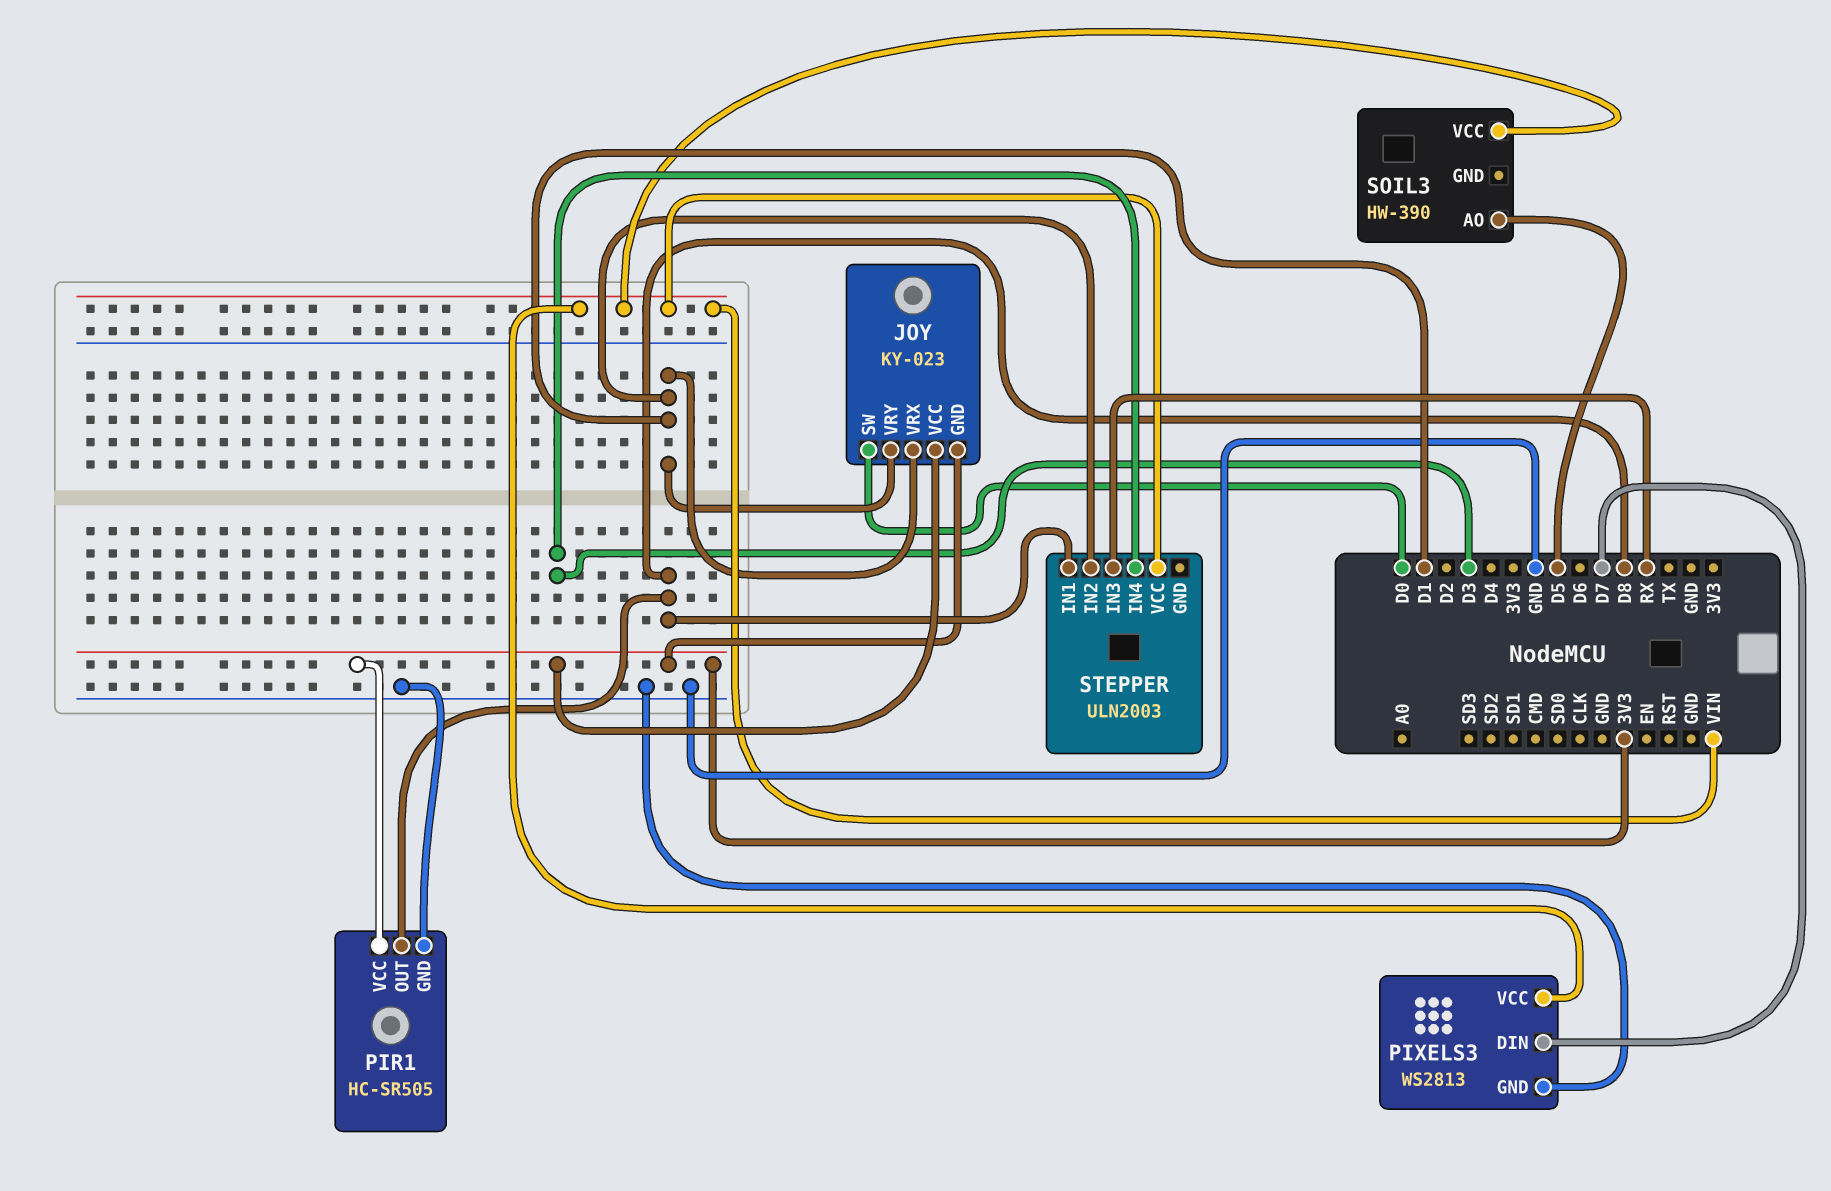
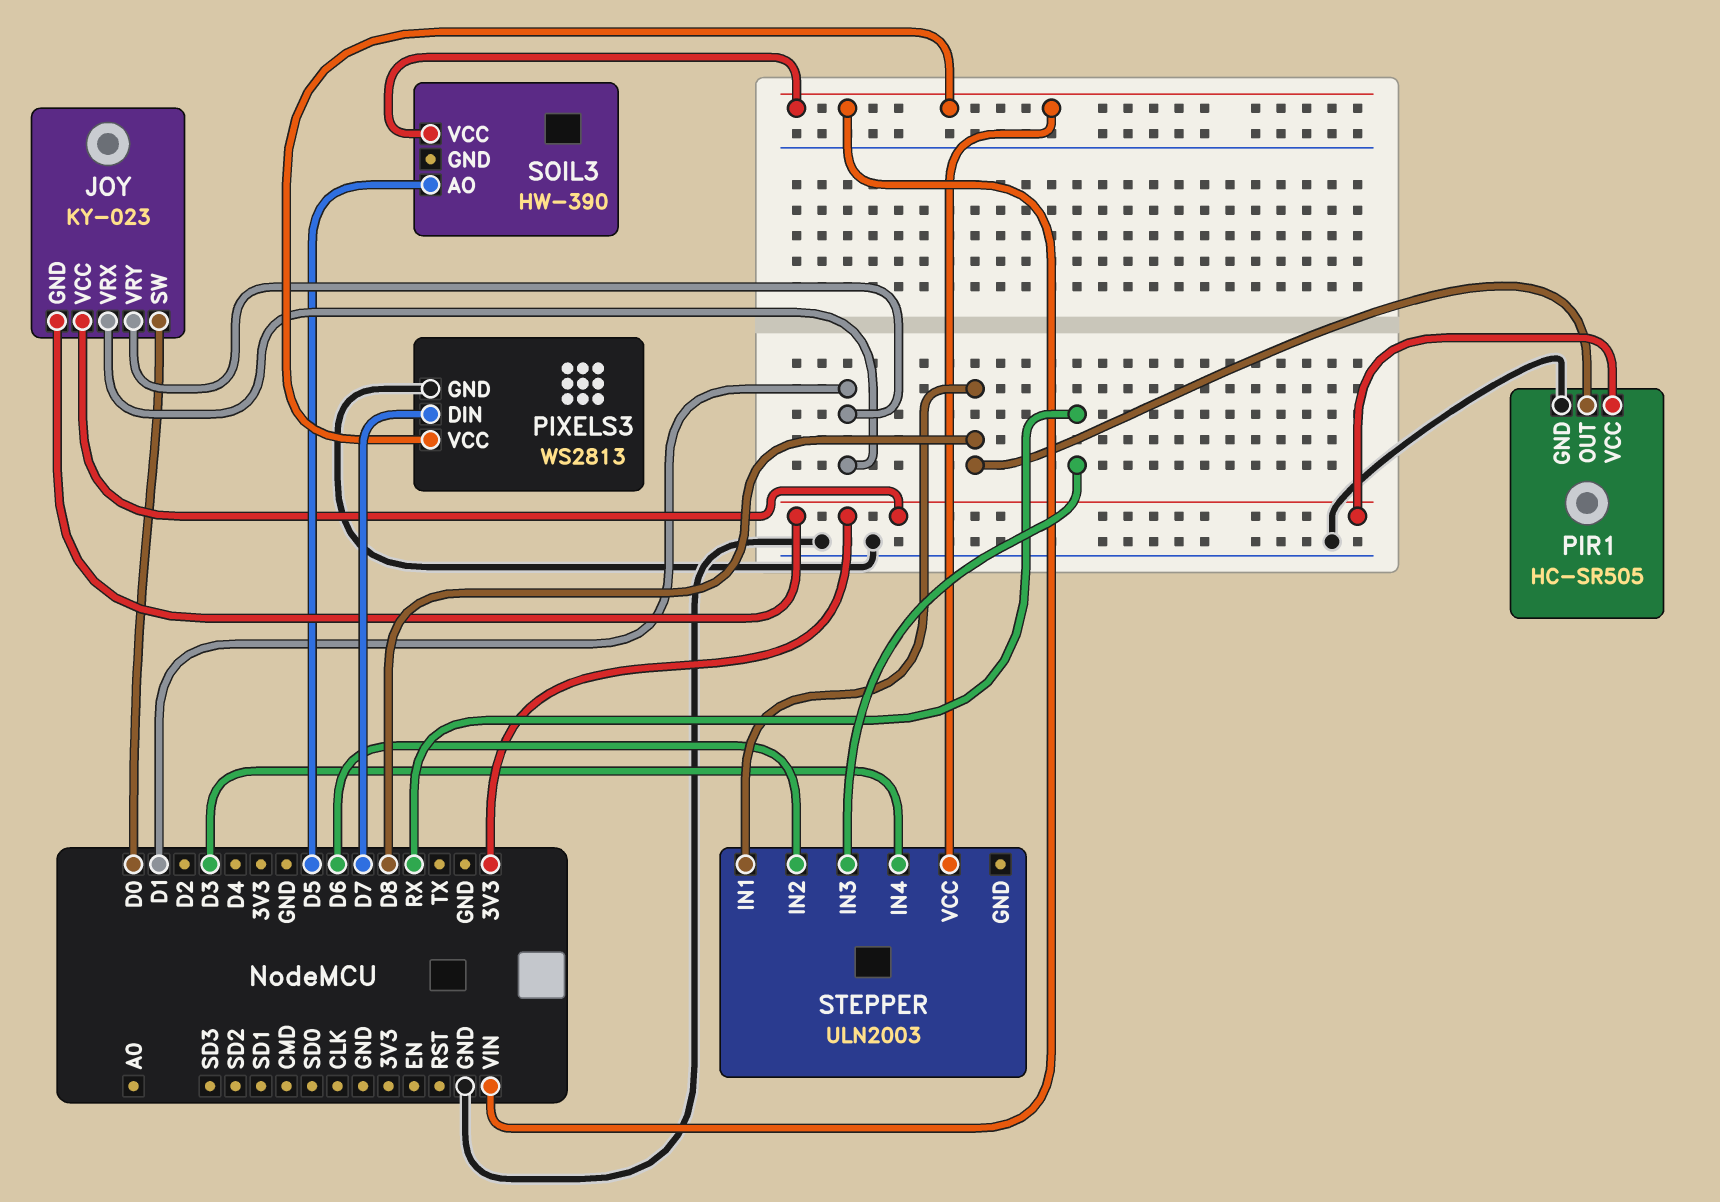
STEPPER pin IN2: D1 -> D6

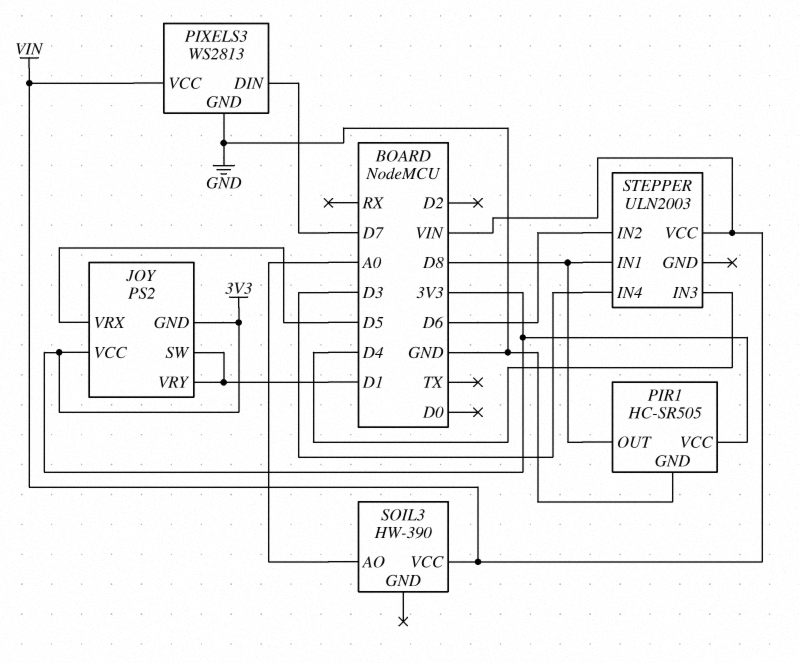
JOY: KY-023 -> PS2
JOY pin SW: D0 -> D1
JOY pin VRX: D1 -> D5
SOIL3 pin AO: D5 -> A0
STEPPER pin IN3: RX -> D4

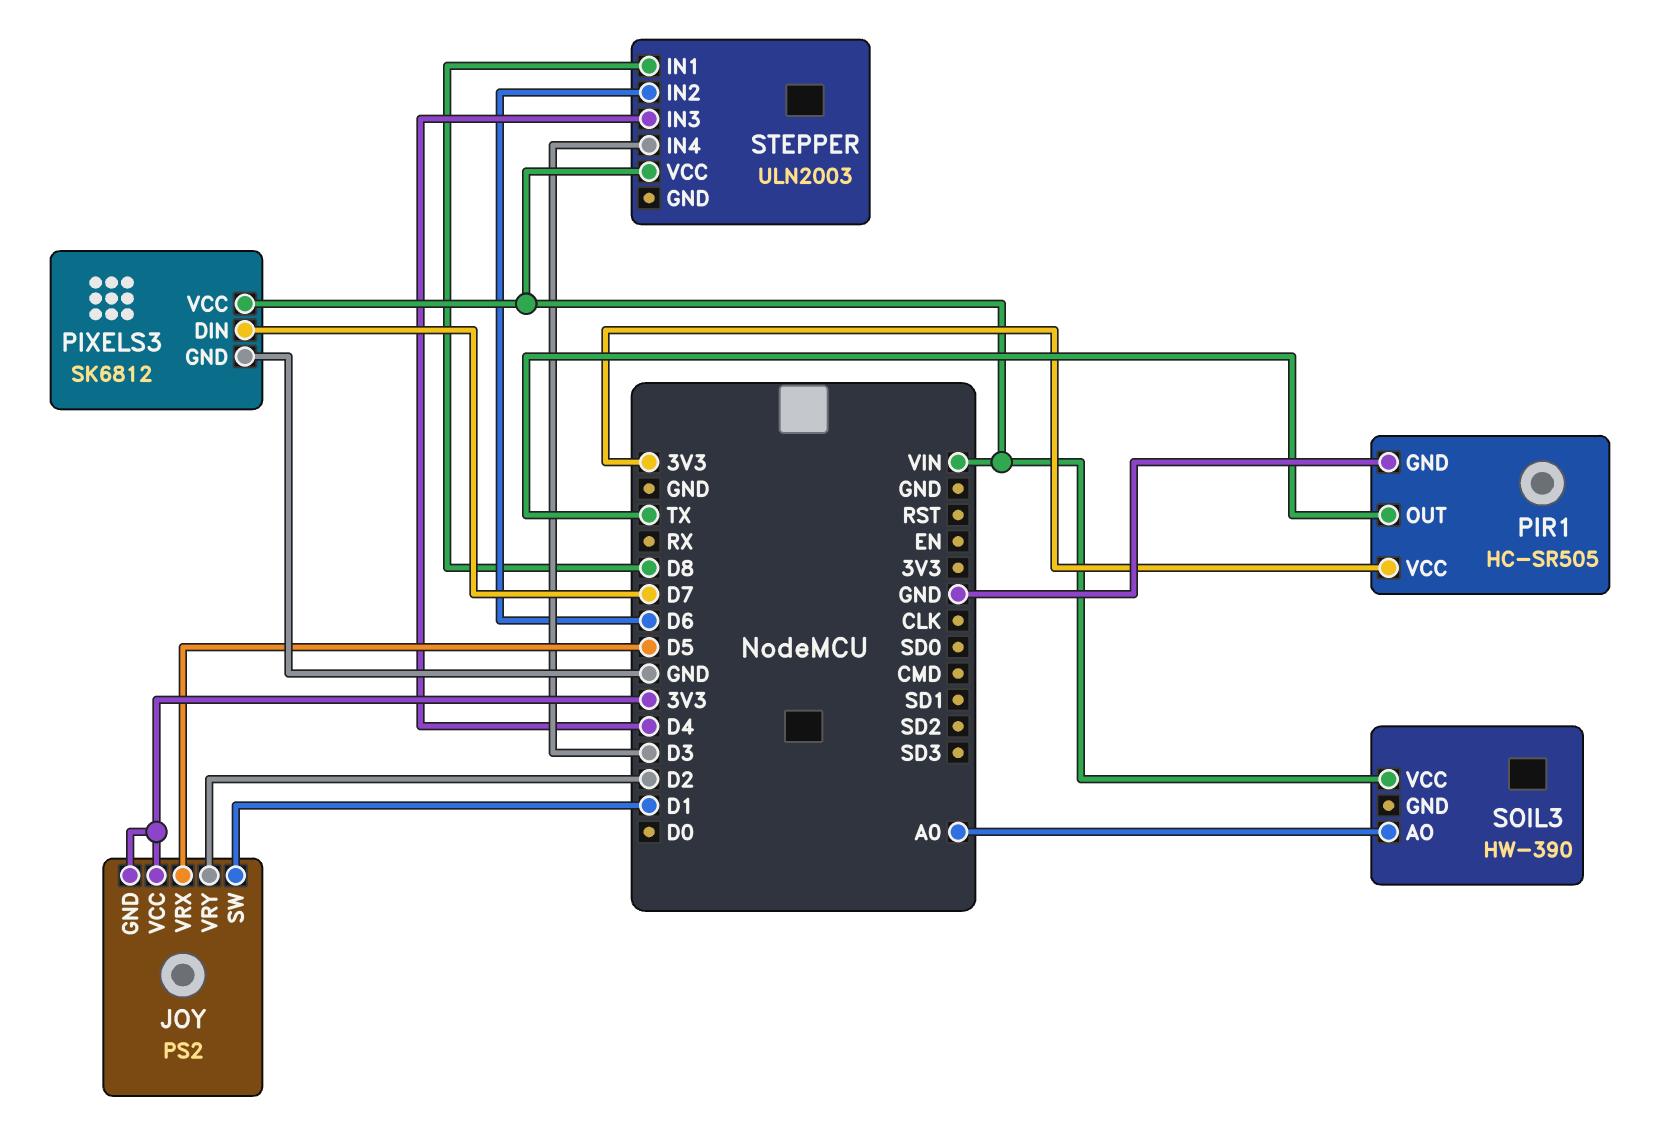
JOY pin VRY: D1 -> D2
PIR1 pin OUT: D8 -> TX
PIXELS3: WS2813 -> SK6812

